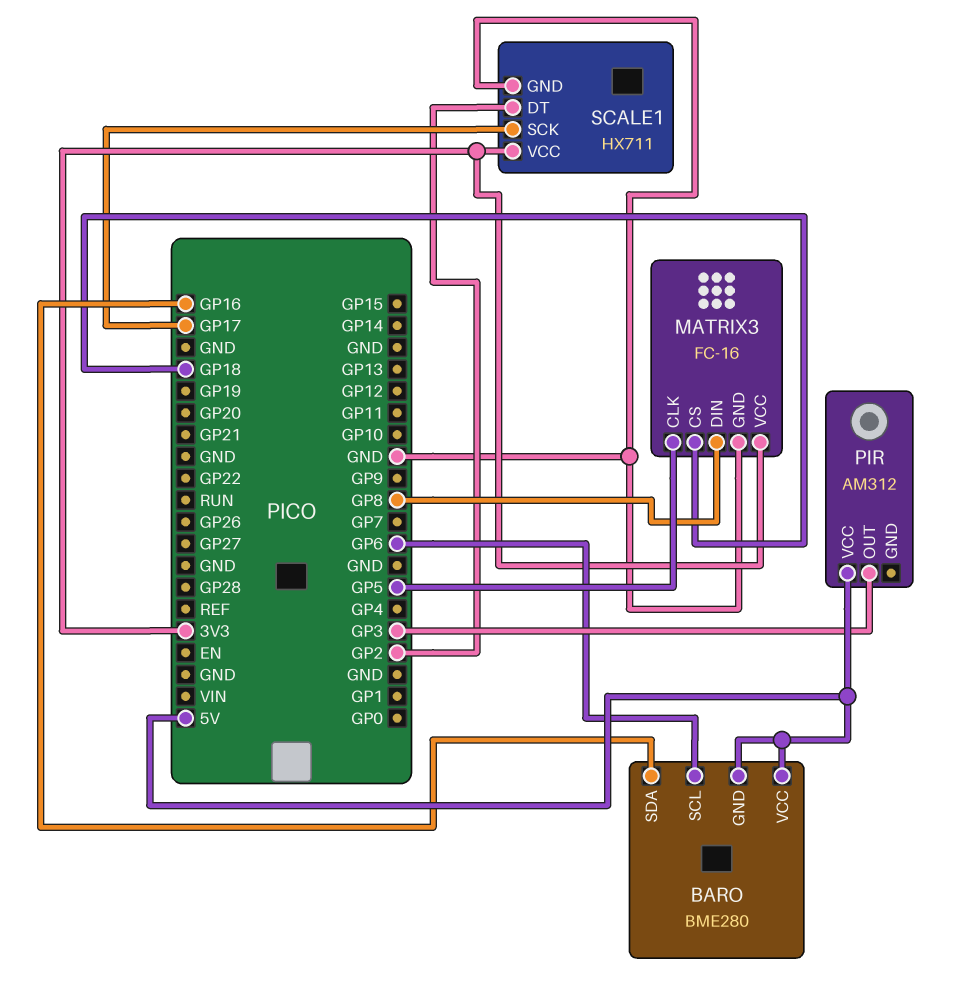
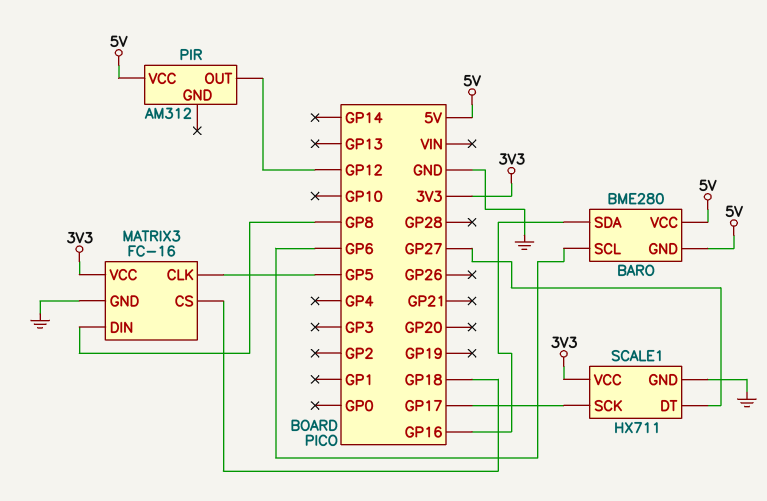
PIR pin OUT: GP3 -> GP12
SCALE1 pin DT: GP2 -> GP27

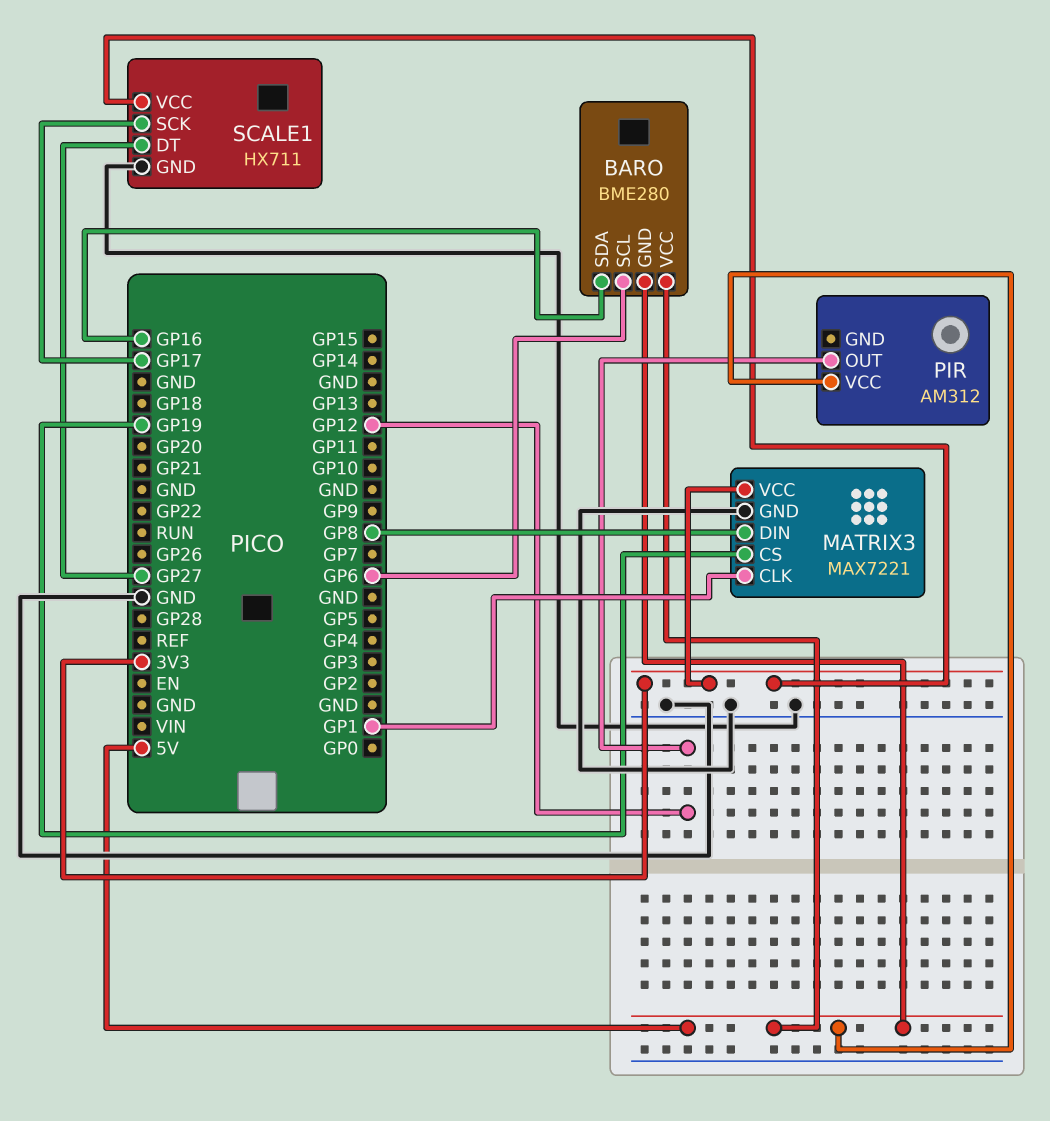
MATRIX3: FC-16 -> MAX7221
MATRIX3 pin CLK: GP5 -> GP1
MATRIX3 pin CS: GP18 -> GP19

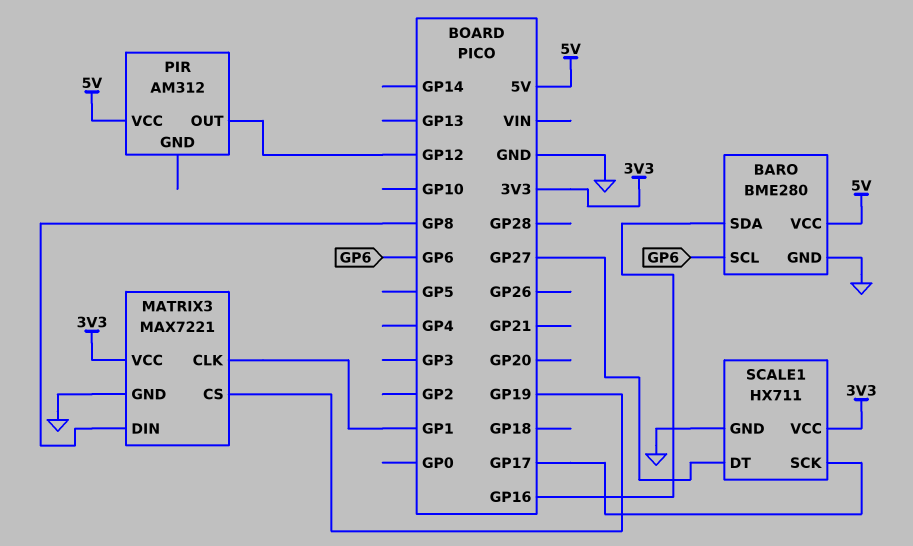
BARO pin GND: 5V -> GND

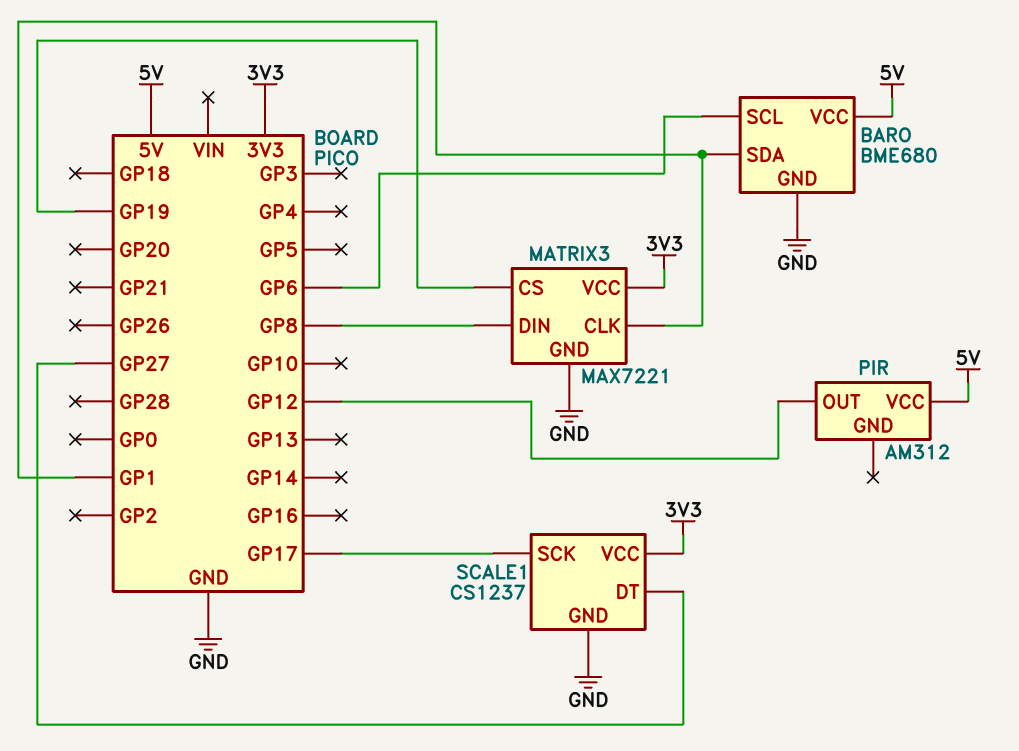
BARO: BME280 -> BME680
BARO pin SDA: GP16 -> GP1
SCALE1: HX711 -> CS1237

